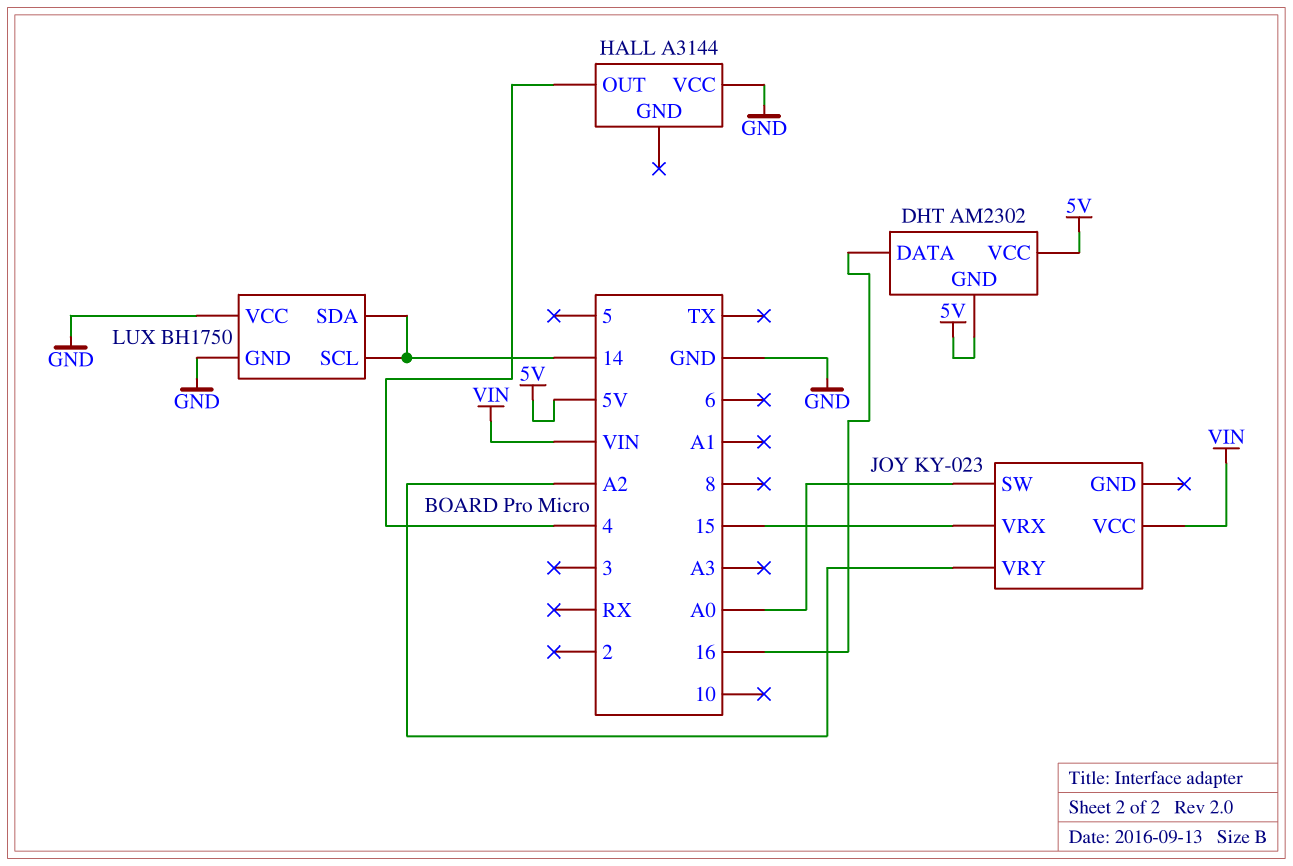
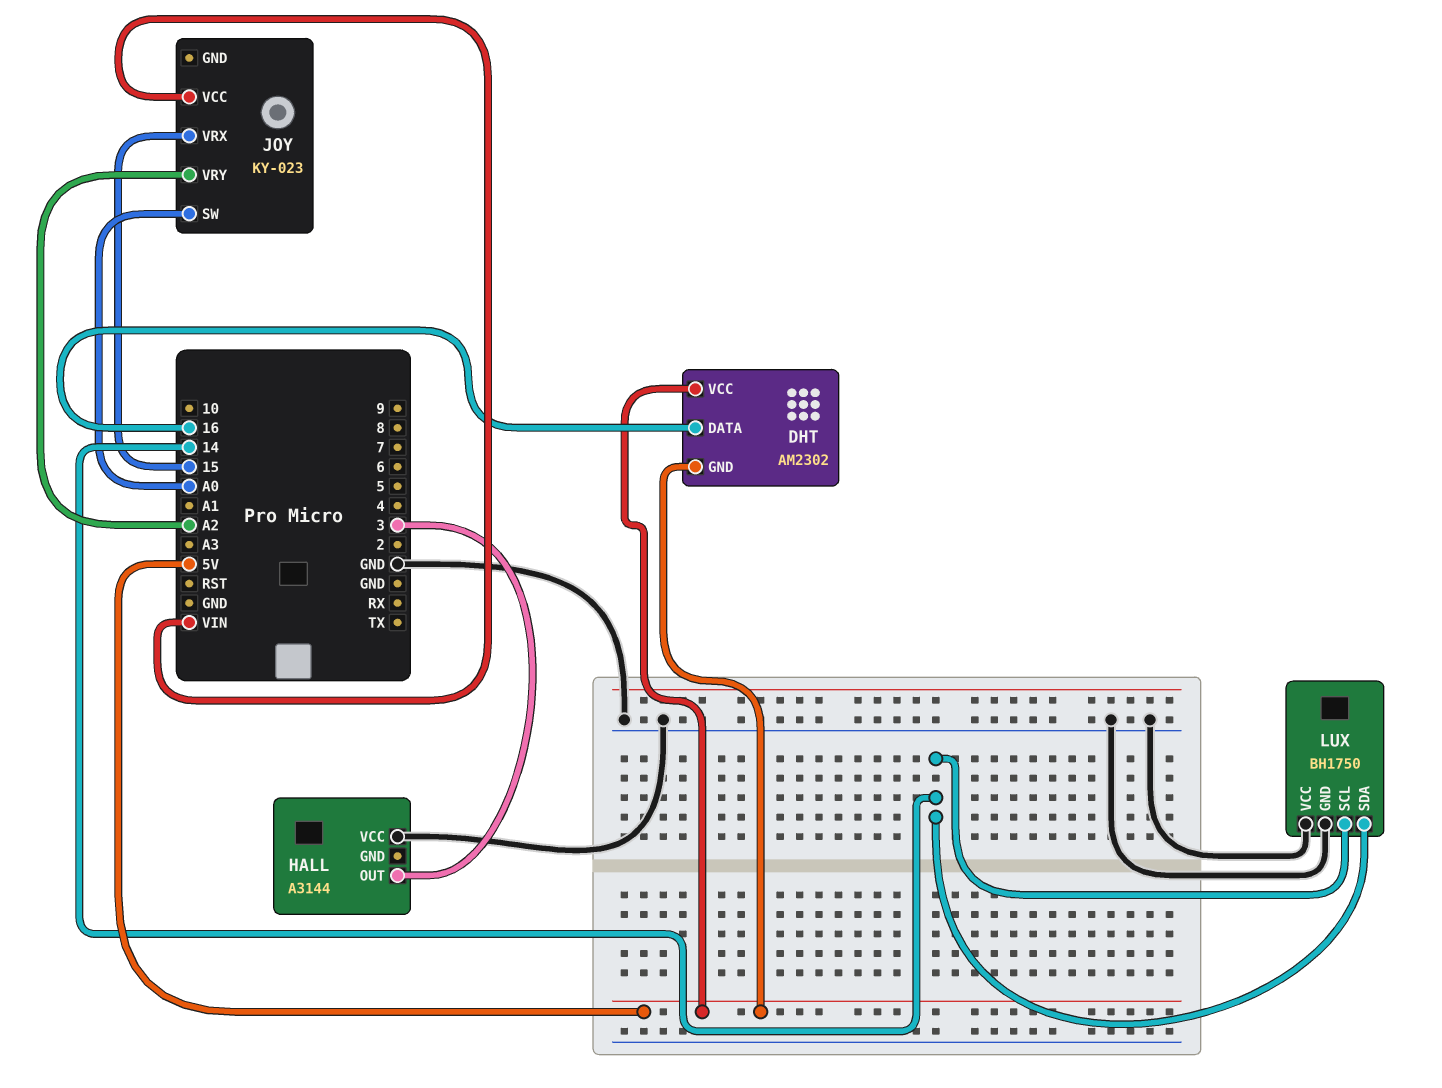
HALL pin OUT: 4 -> 3

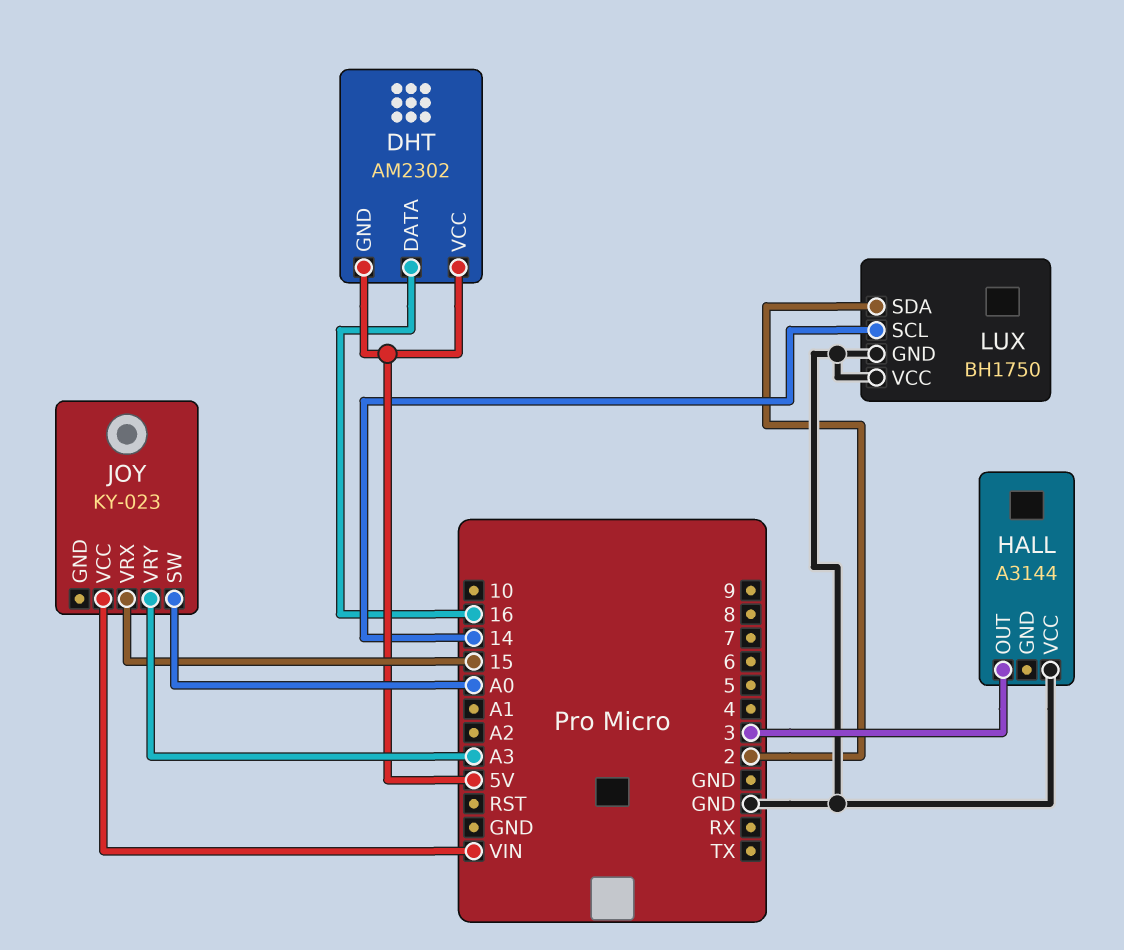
JOY pin VRY: A2 -> A3
LUX pin SDA: 14 -> 2

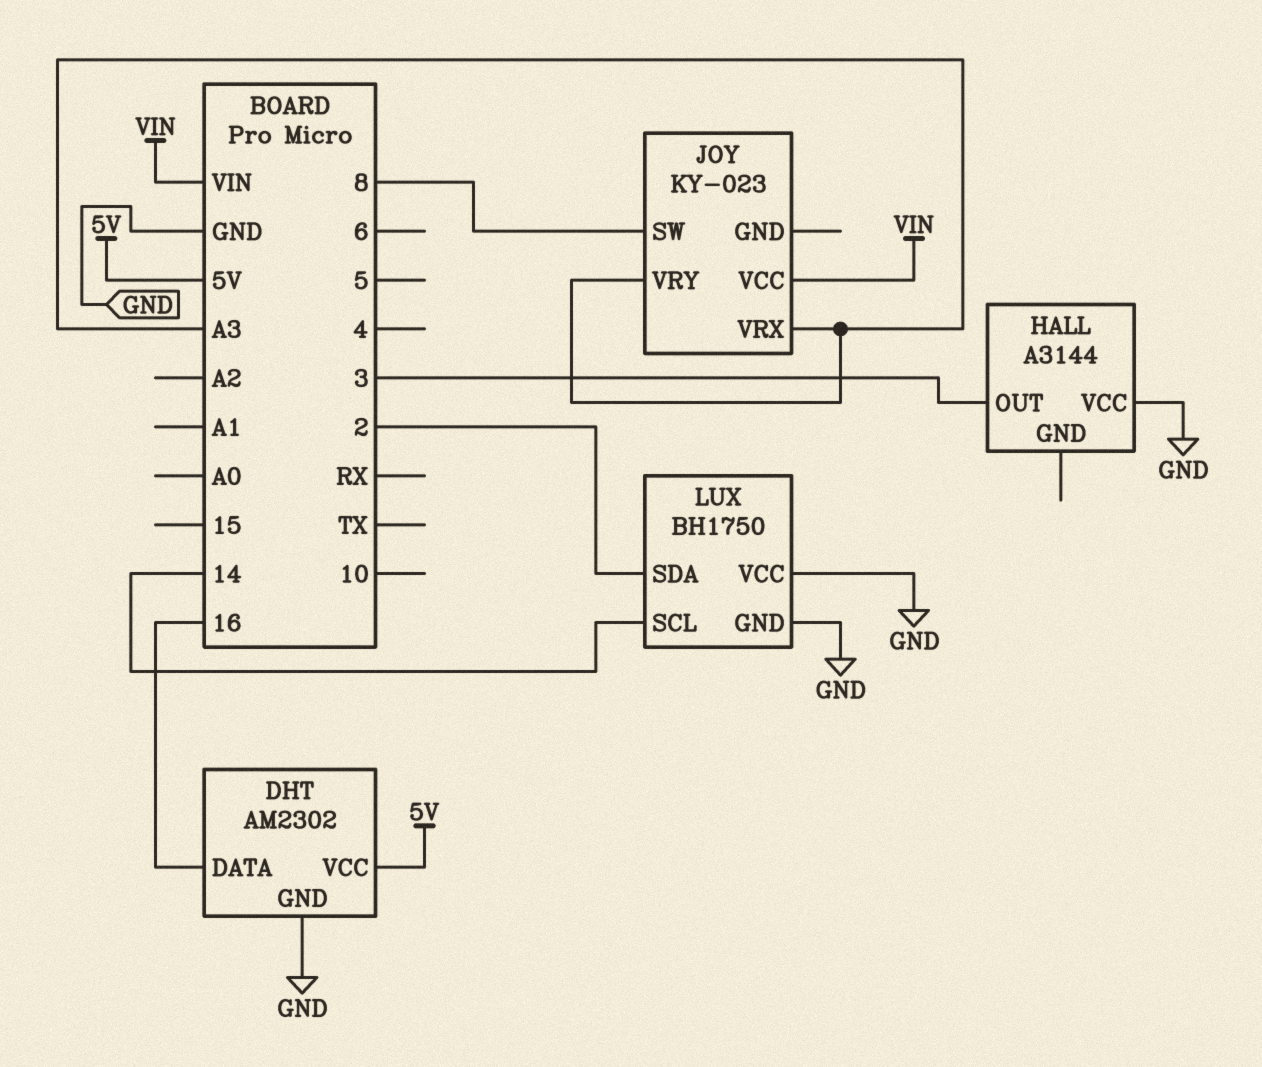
DHT pin GND: 5V -> GND
JOY pin SW: A0 -> 8
JOY pin VRX: 15 -> A3

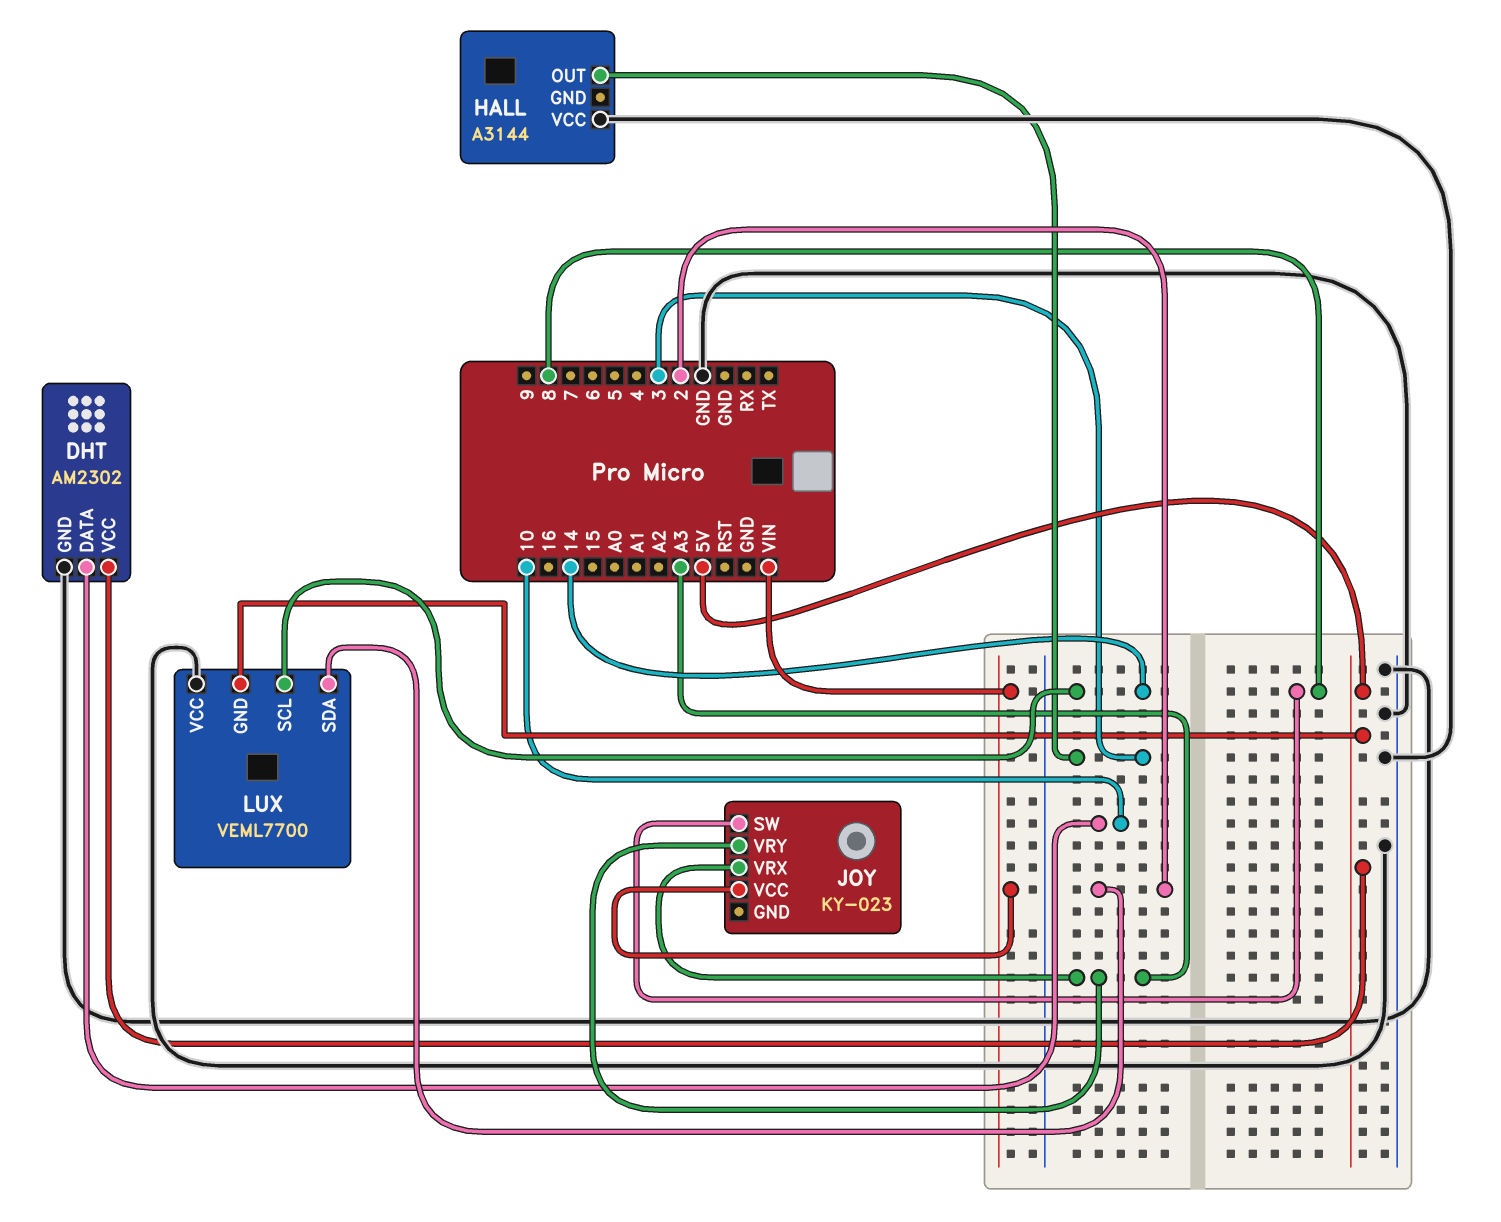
DHT pin DATA: 16 -> 10
LUX: BH1750 -> VEML7700
LUX pin GND: GND -> 5V

